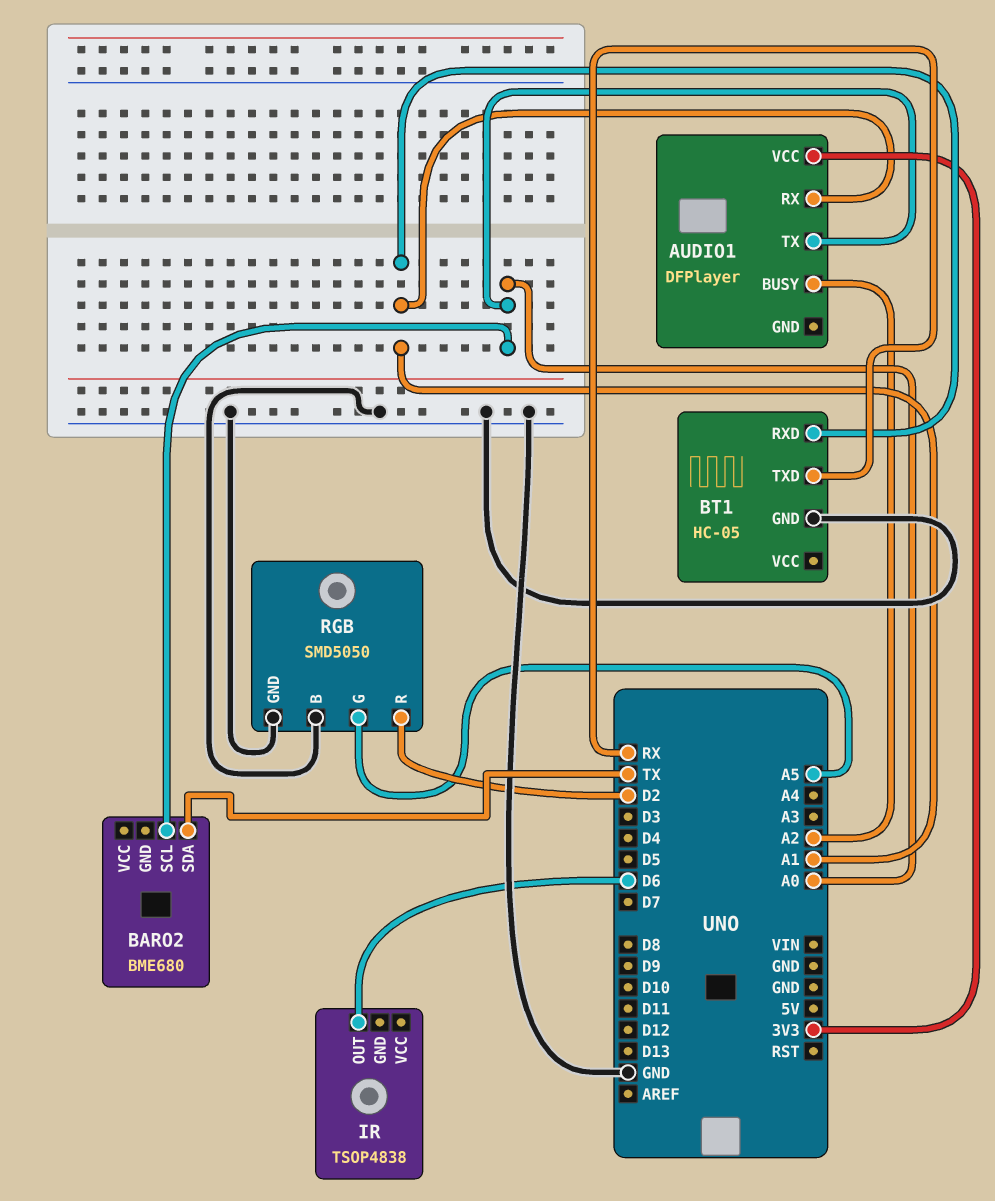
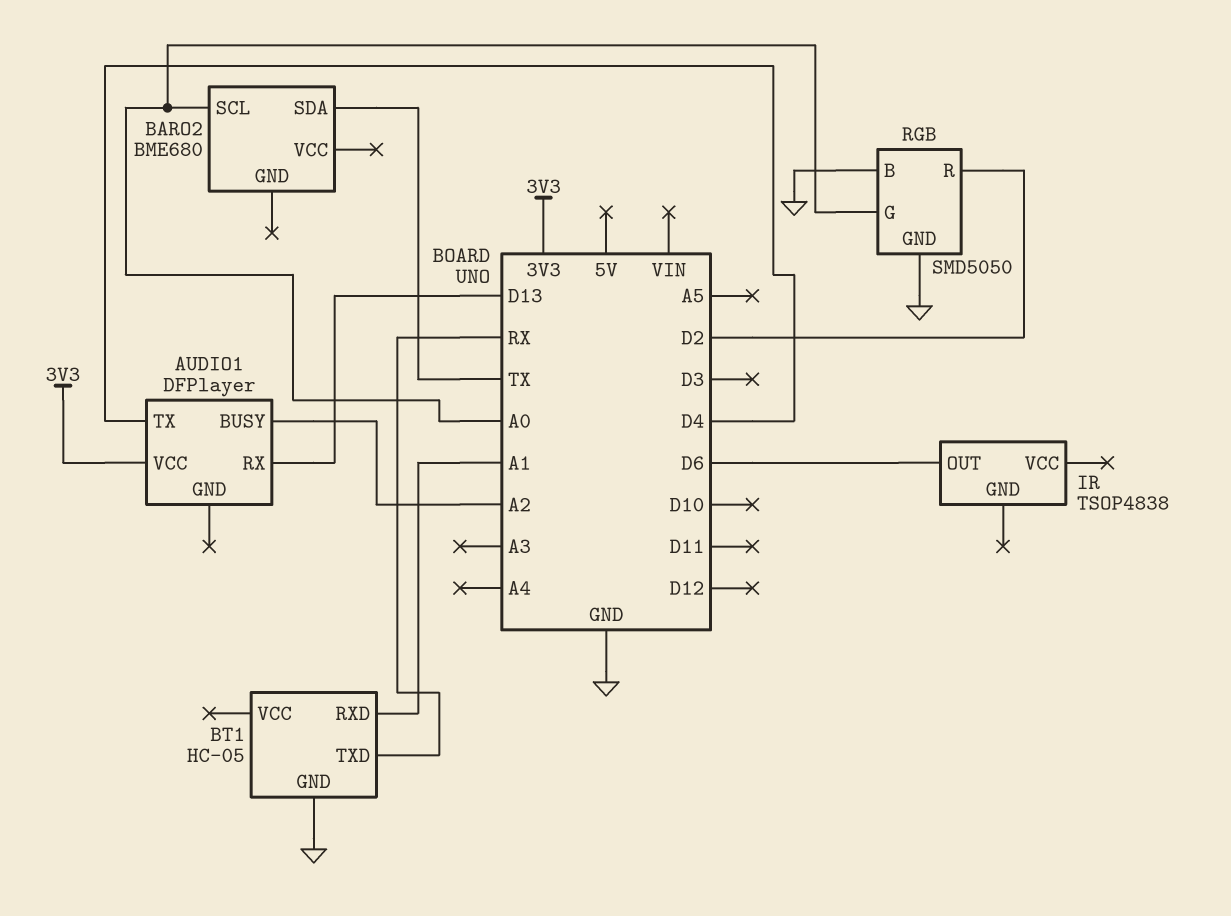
AUDIO1 pin RX: A1 -> D13
AUDIO1 pin TX: A0 -> D4
RGB pin G: A5 -> A0

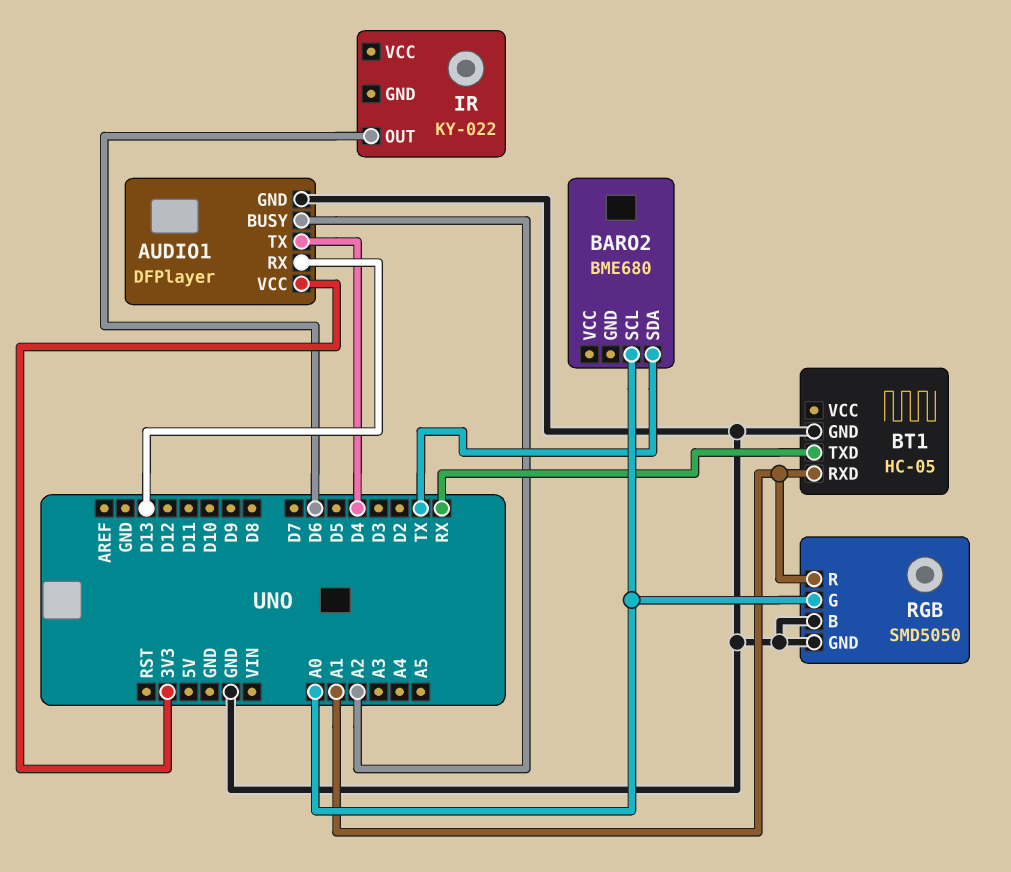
AUDIO1 pin GND: none -> GND
IR: TSOP4838 -> KY-022
RGB pin R: D2 -> A1

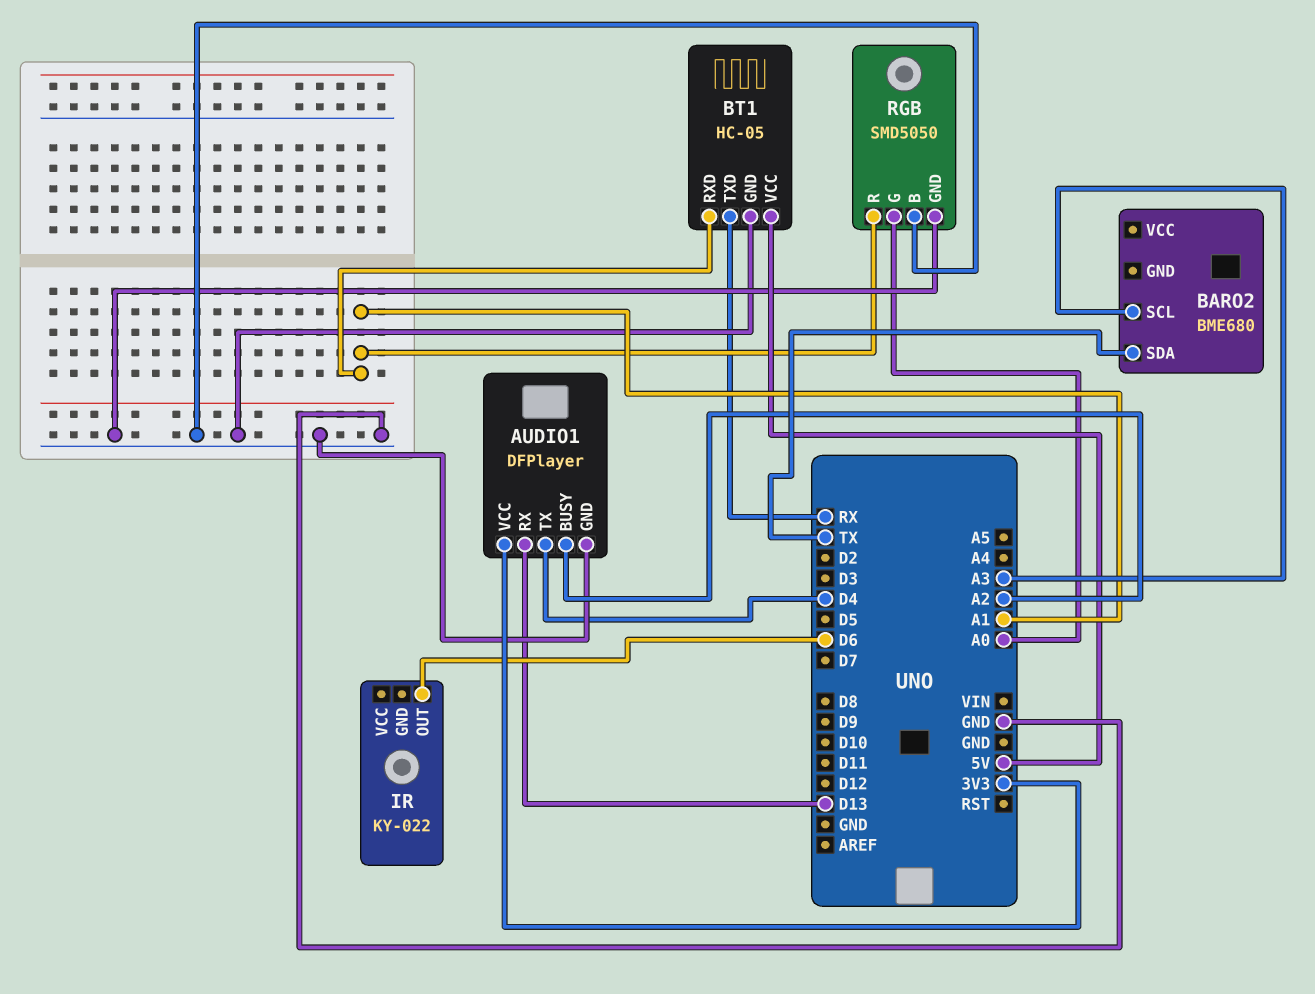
BARO2 pin SCL: A0 -> A3
BT1 pin VCC: none -> 5V

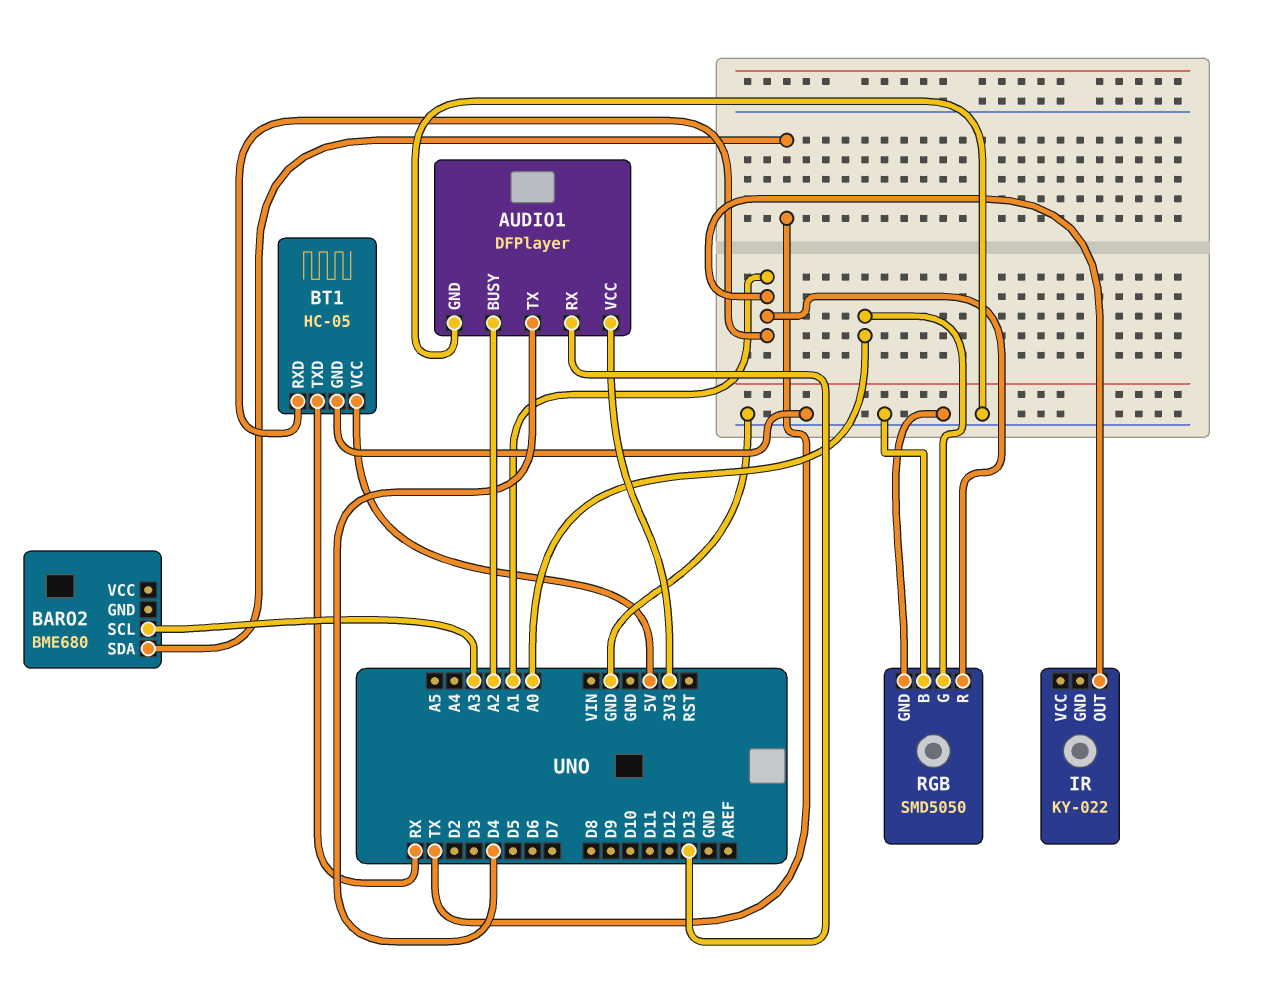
IR pin OUT: D6 -> A1

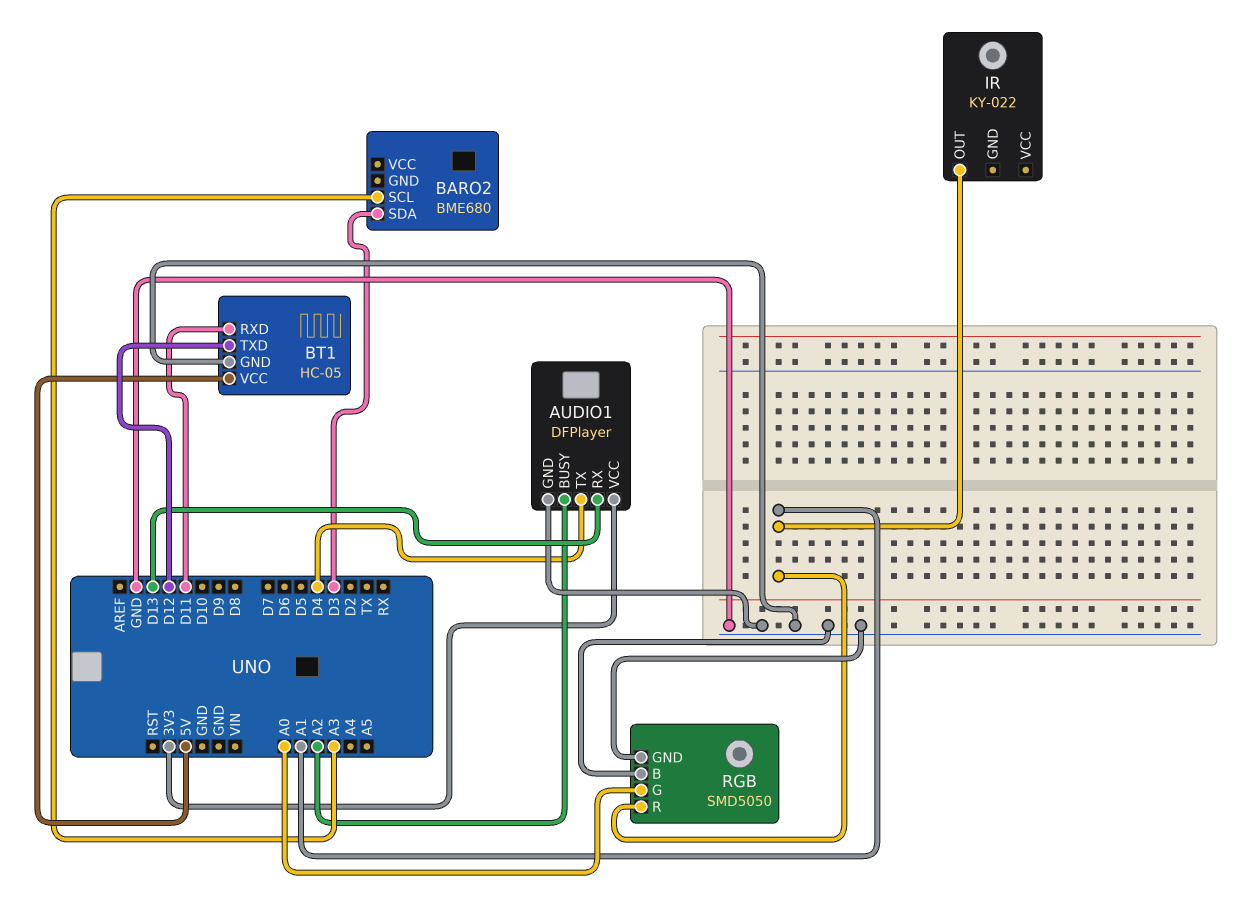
BARO2 pin SDA: TX -> D3
BT1 pin RXD: A1 -> D11
BT1 pin TXD: RX -> D12

